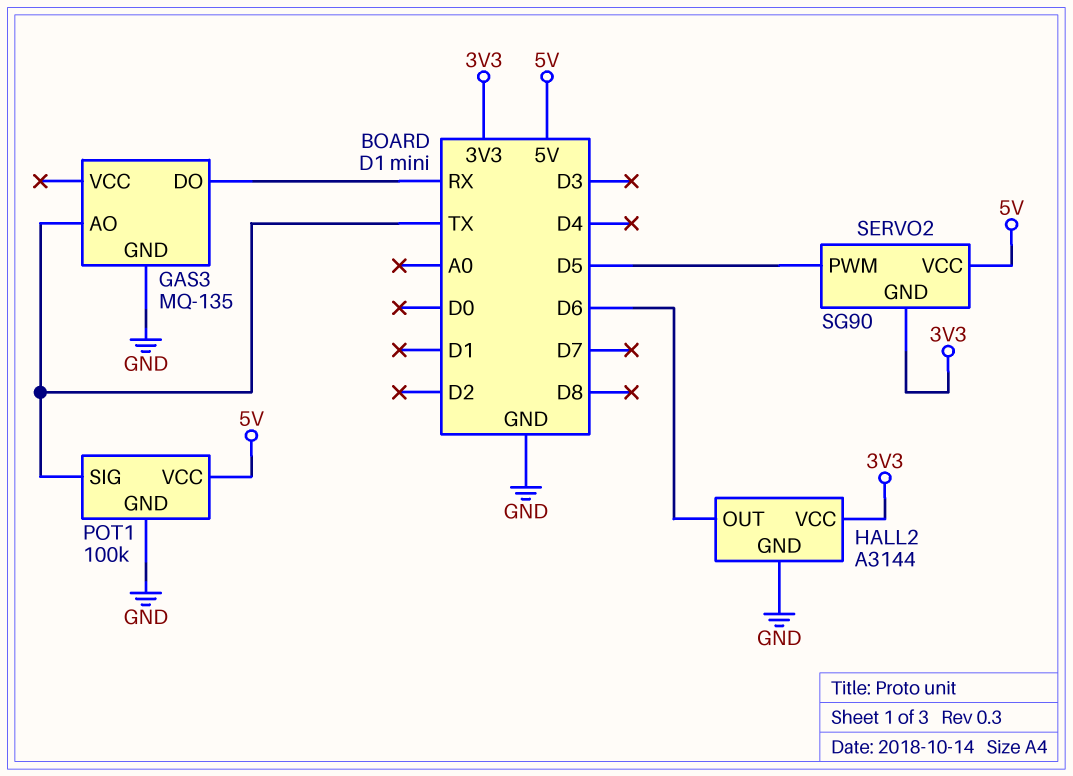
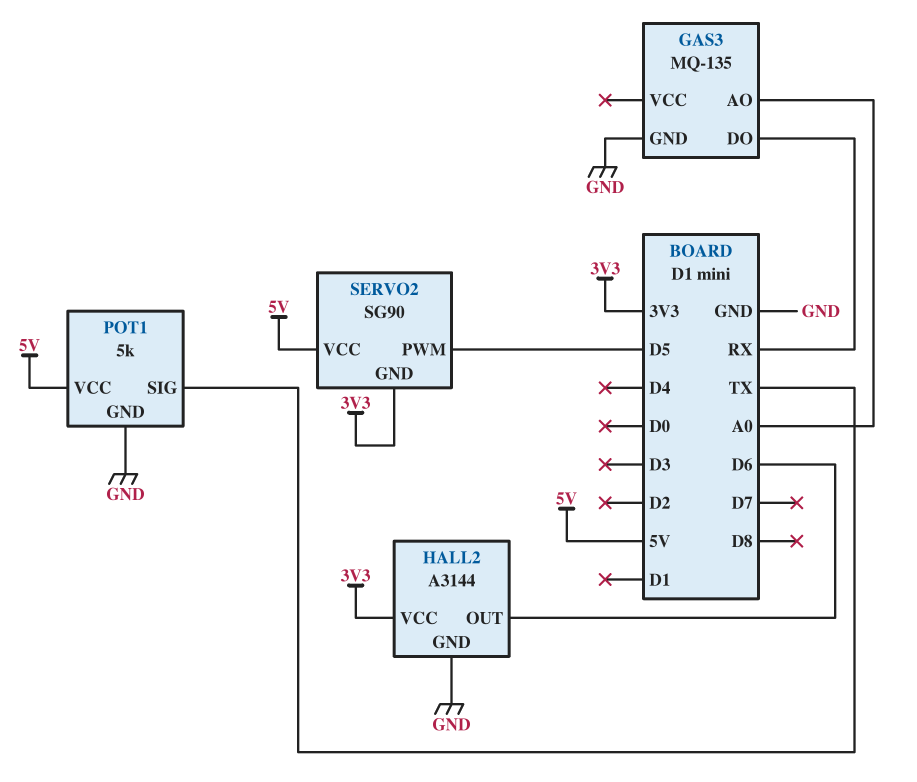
GAS3 pin AO: TX -> A0
POT1: 100k -> 5k

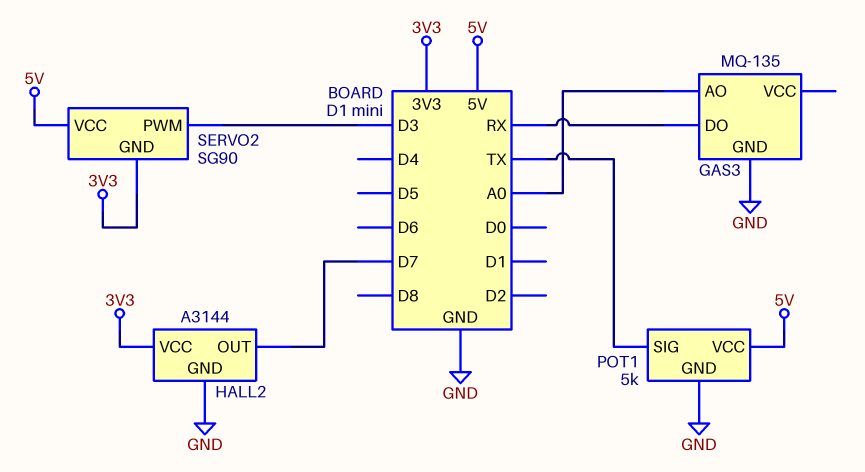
HALL2 pin OUT: D6 -> D7
SERVO2 pin PWM: D5 -> D3

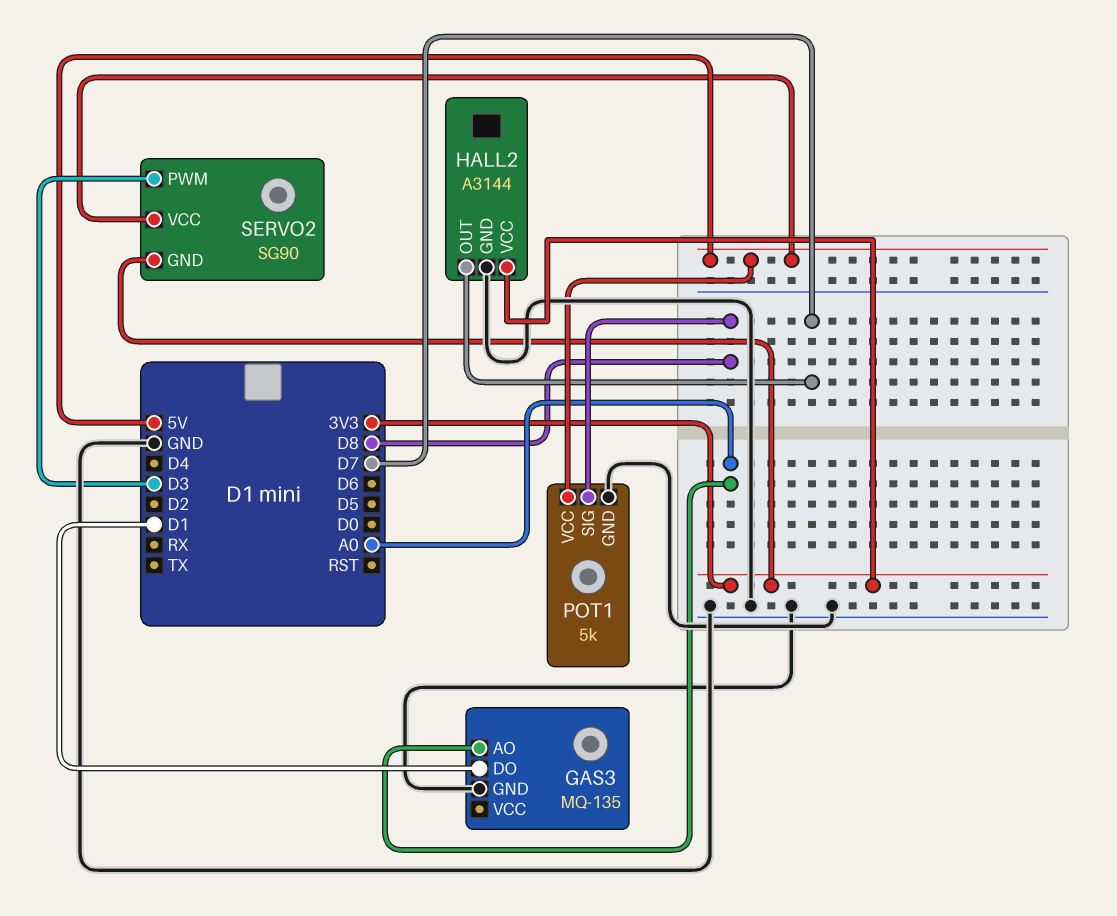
GAS3 pin DO: RX -> D1
POT1 pin SIG: TX -> D8

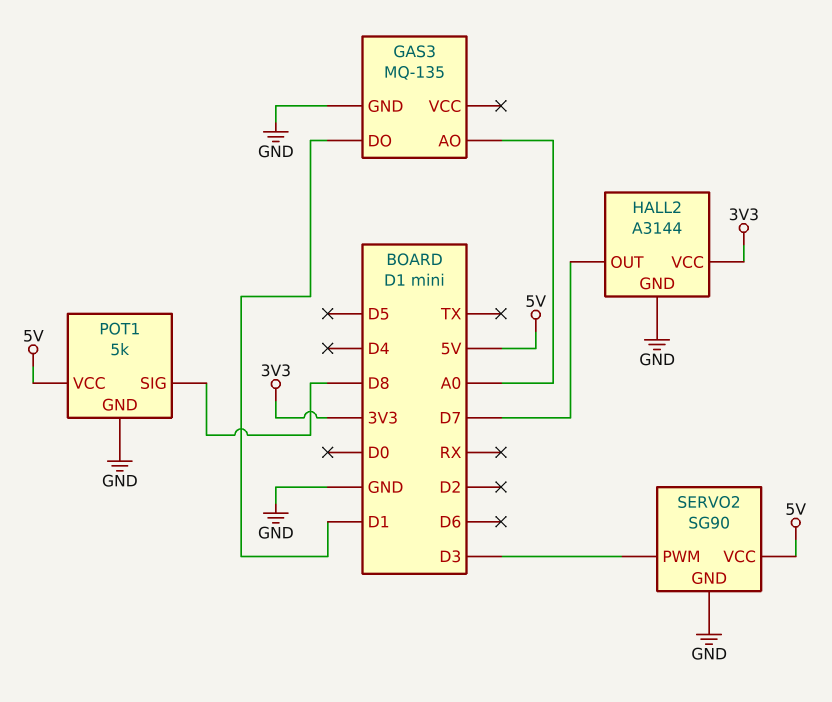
SERVO2 pin GND: 3V3 -> GND

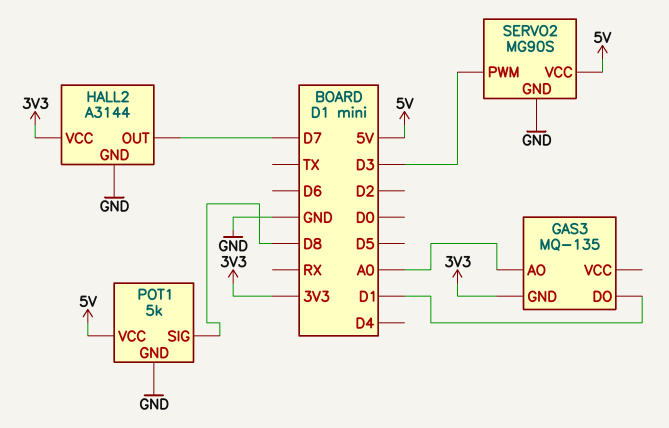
GAS3 pin GND: GND -> 3V3
SERVO2: SG90 -> MG90S

